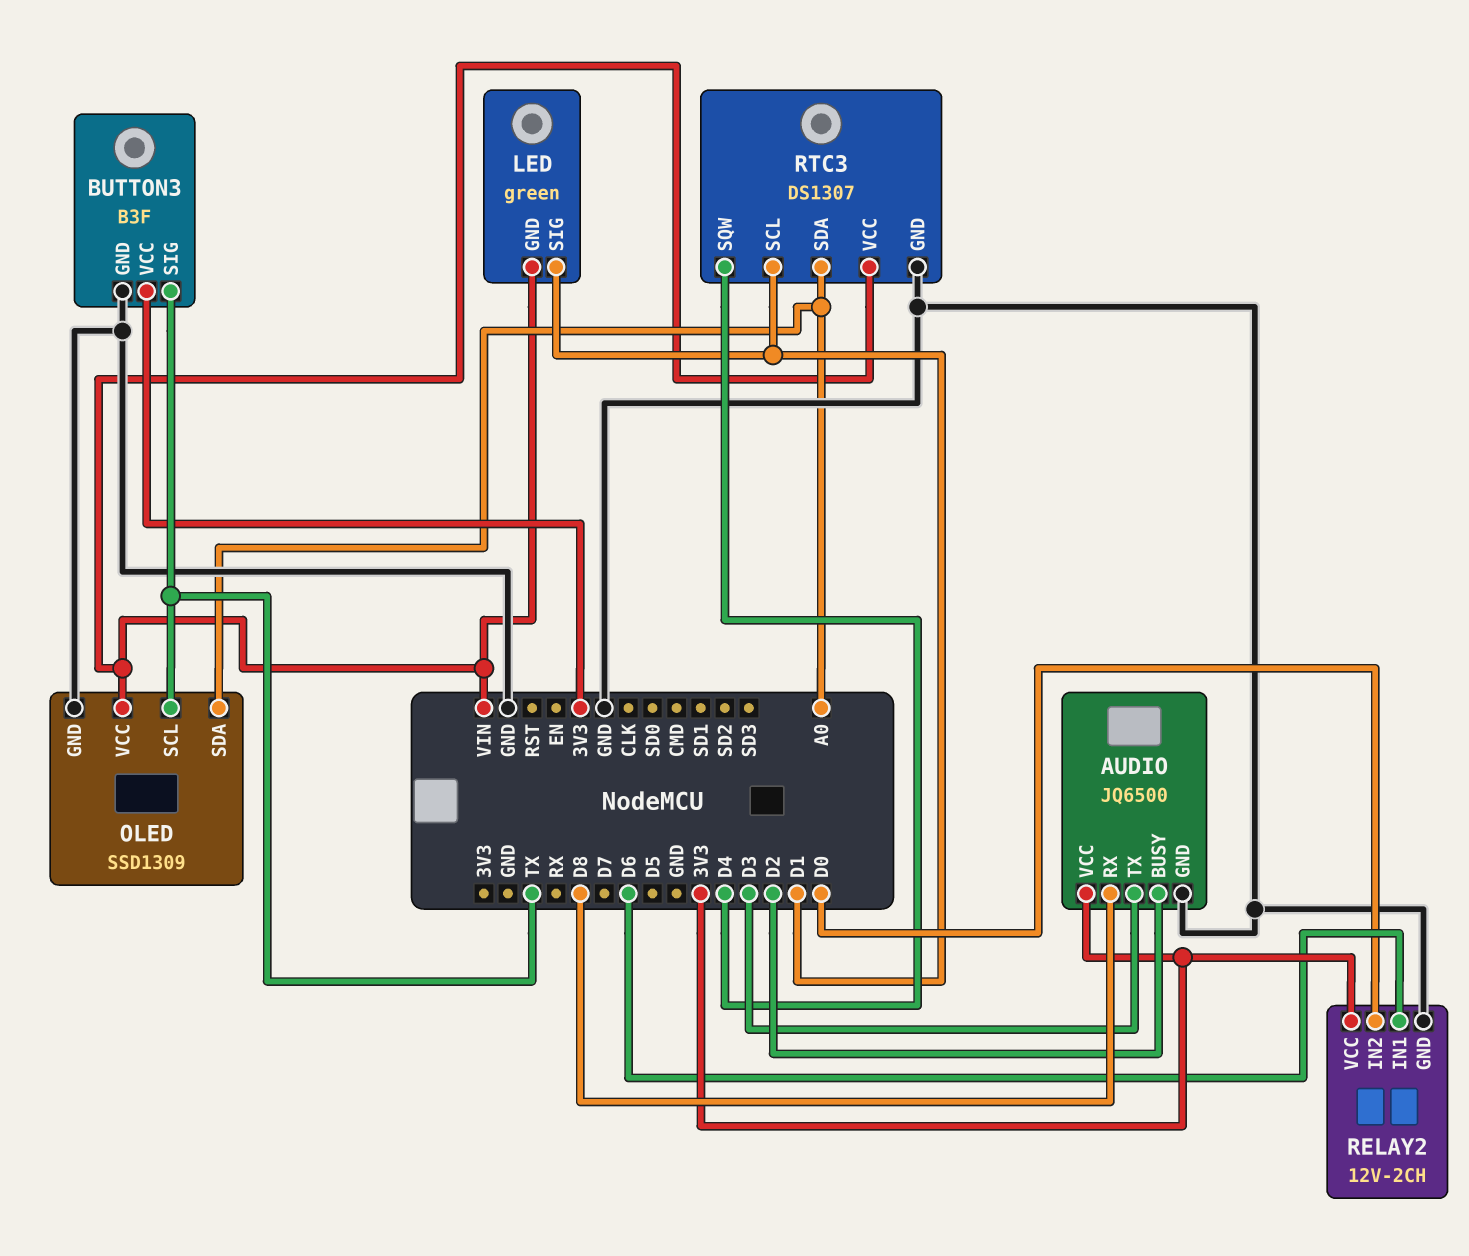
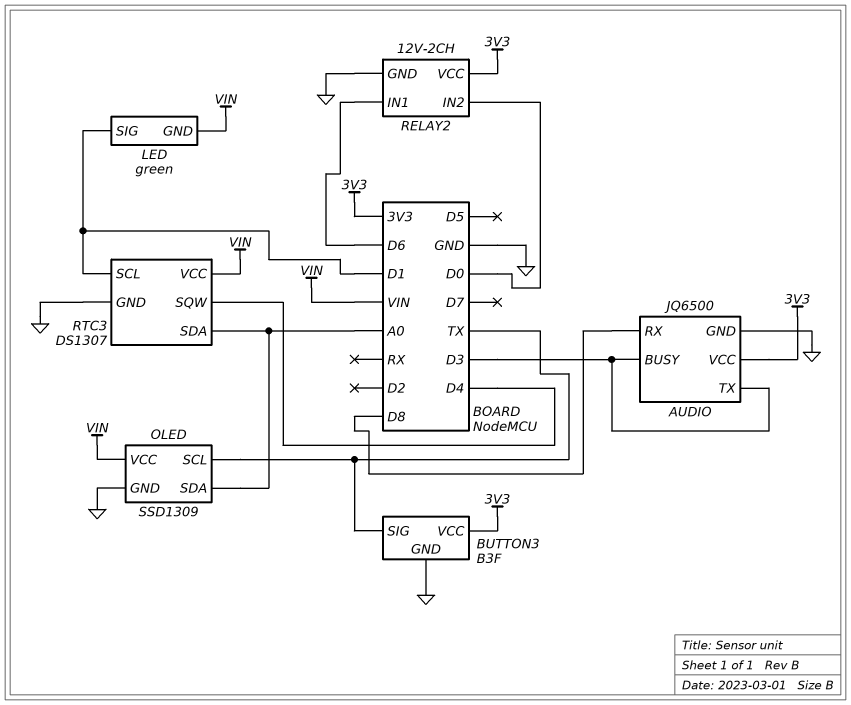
AUDIO pin BUSY: D2 -> D3

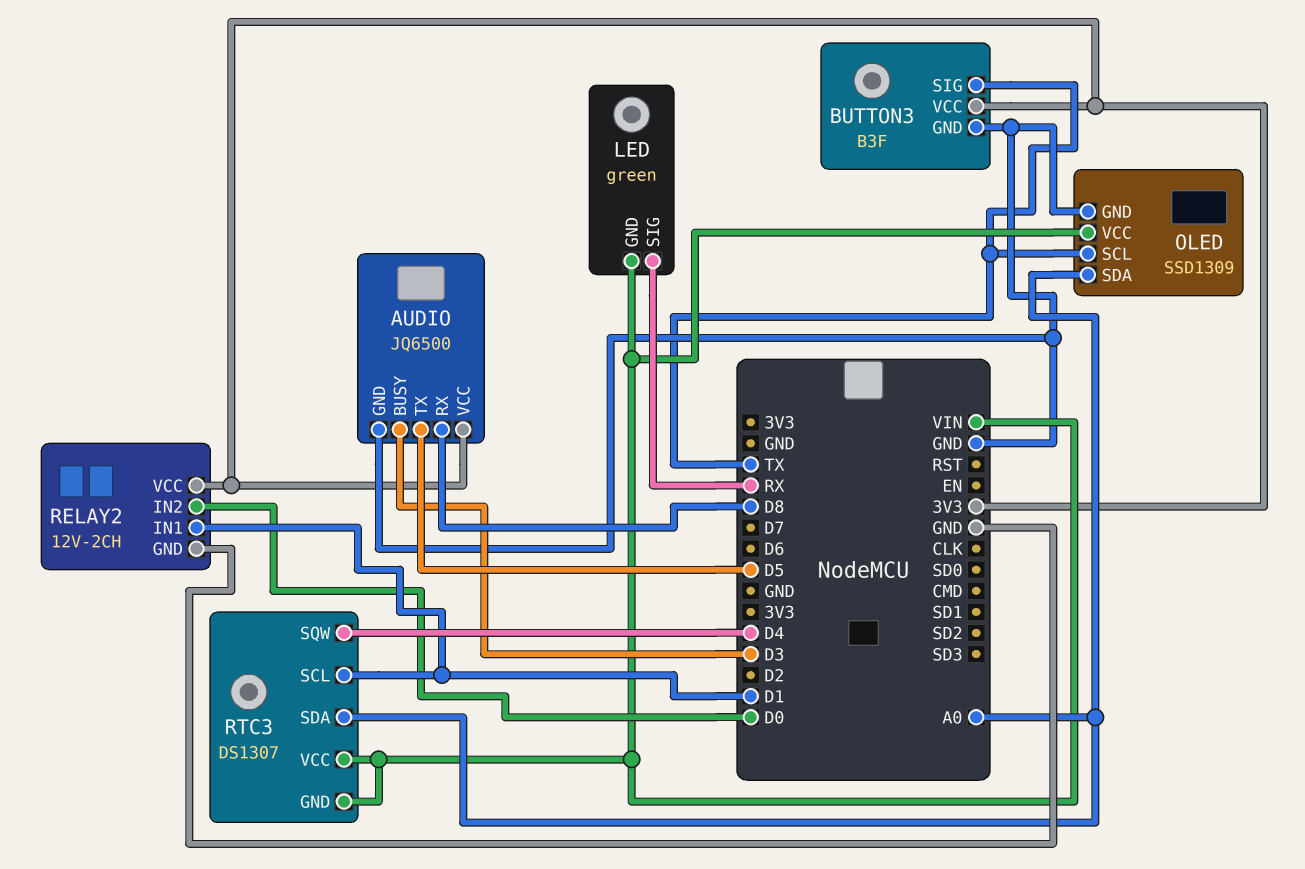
AUDIO pin TX: D3 -> D5
LED pin SIG: D1 -> RX
RELAY2 pin IN1: D6 -> D1
RTC3 pin GND: GND -> VIN

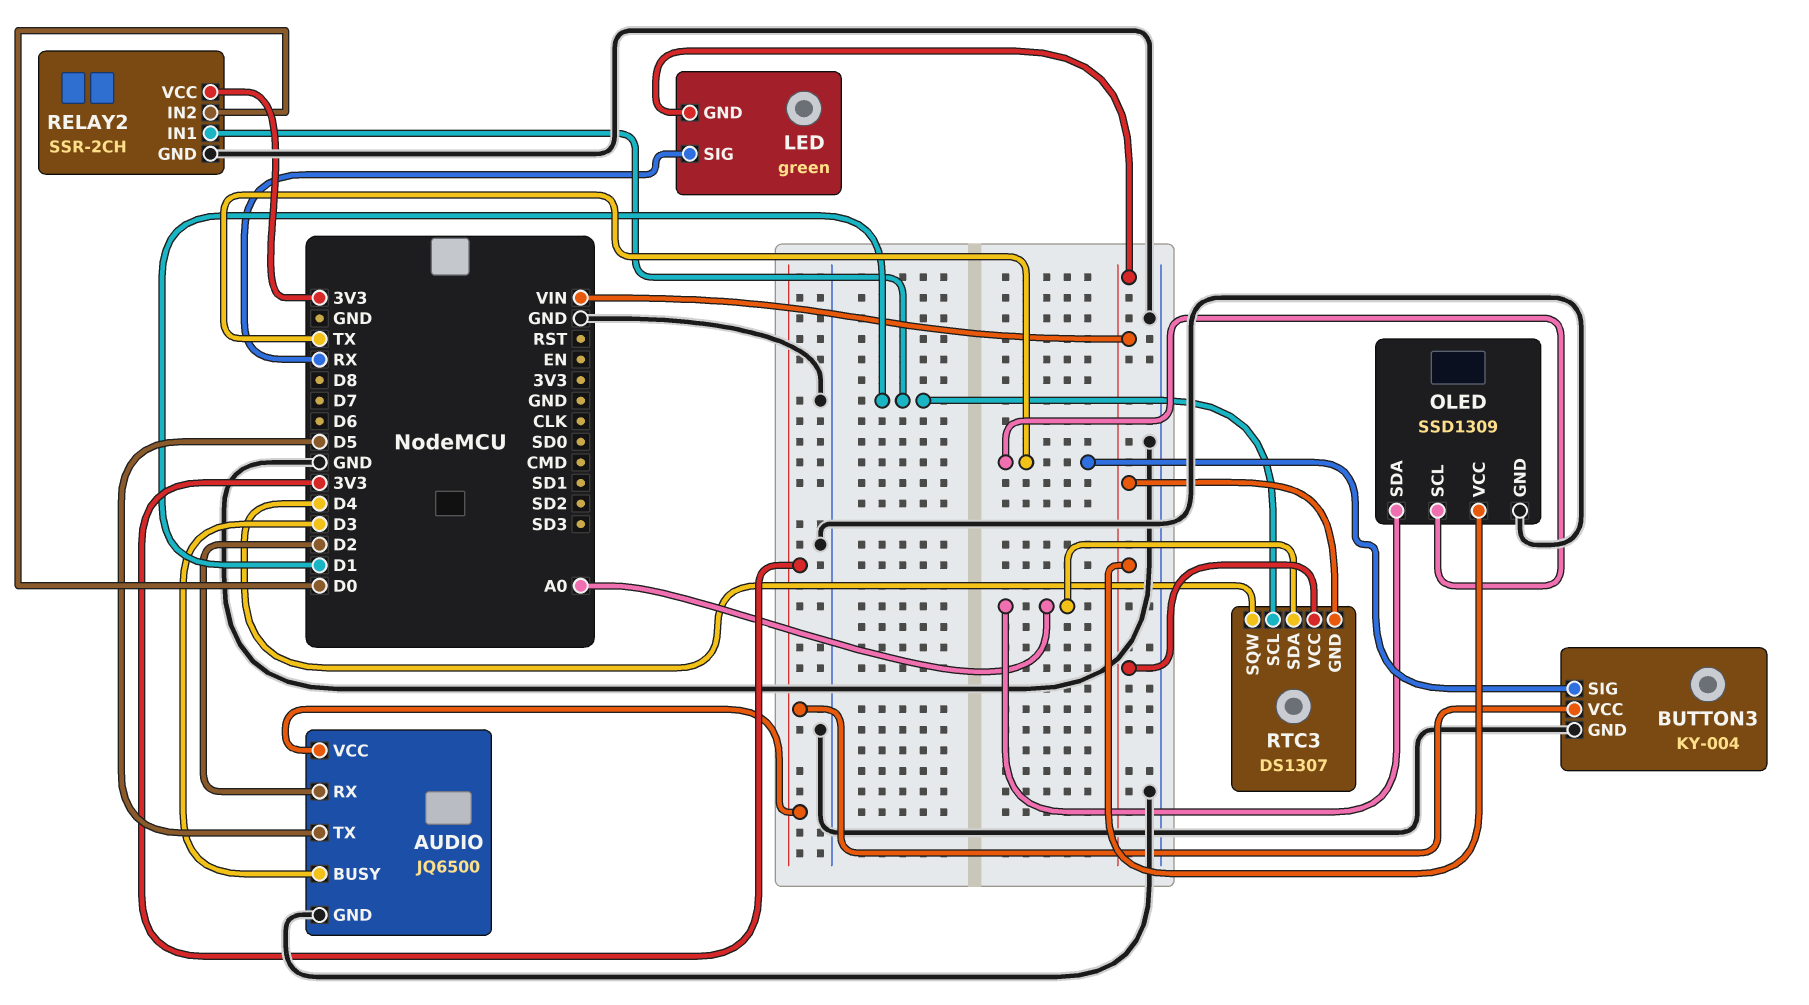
AUDIO pin RX: D8 -> D2
BUTTON3: B3F -> KY-004
RELAY2: 12V-2CH -> SSR-2CH

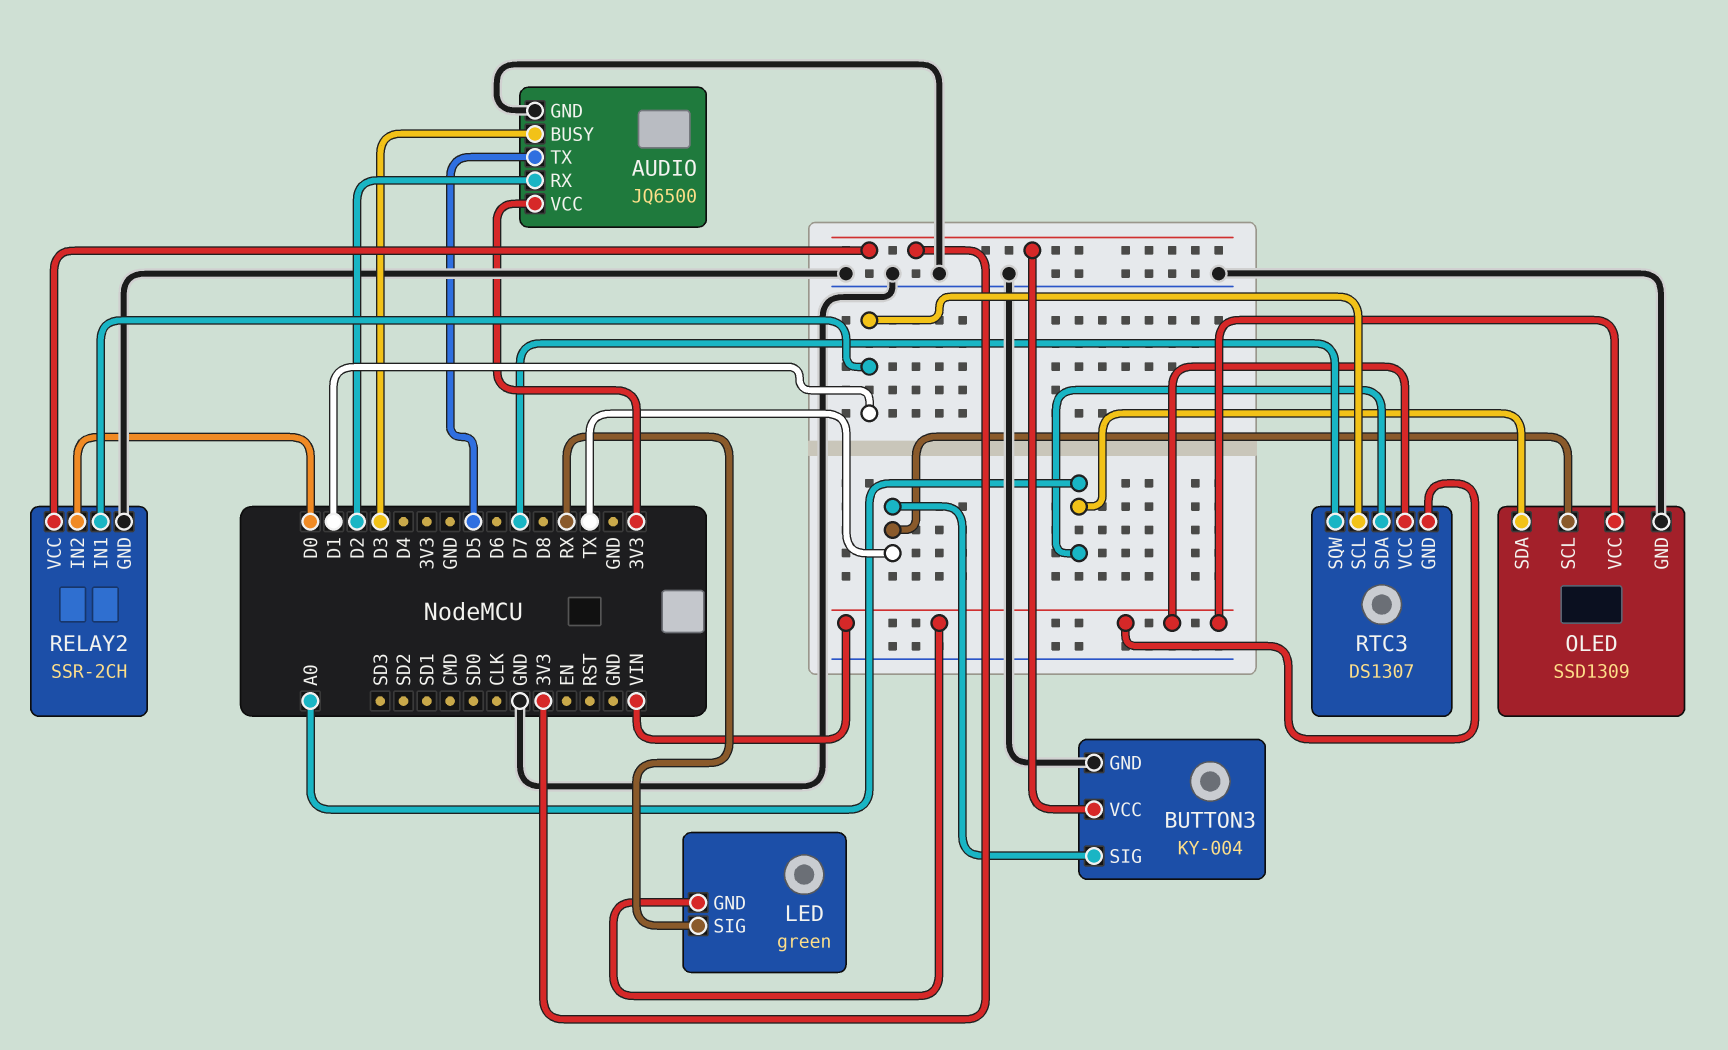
RTC3 pin SQW: D4 -> D7

